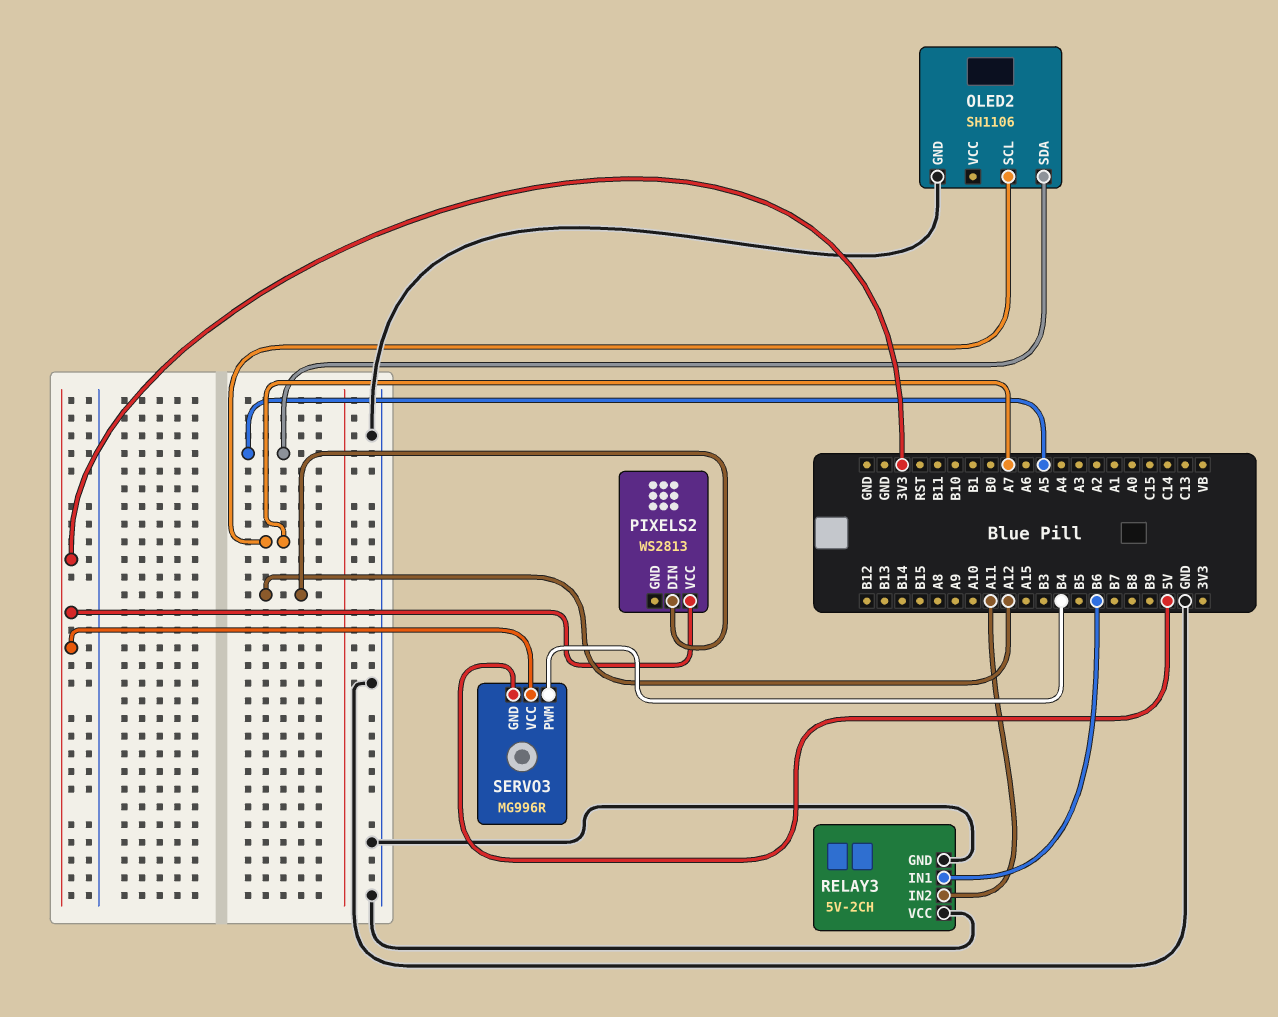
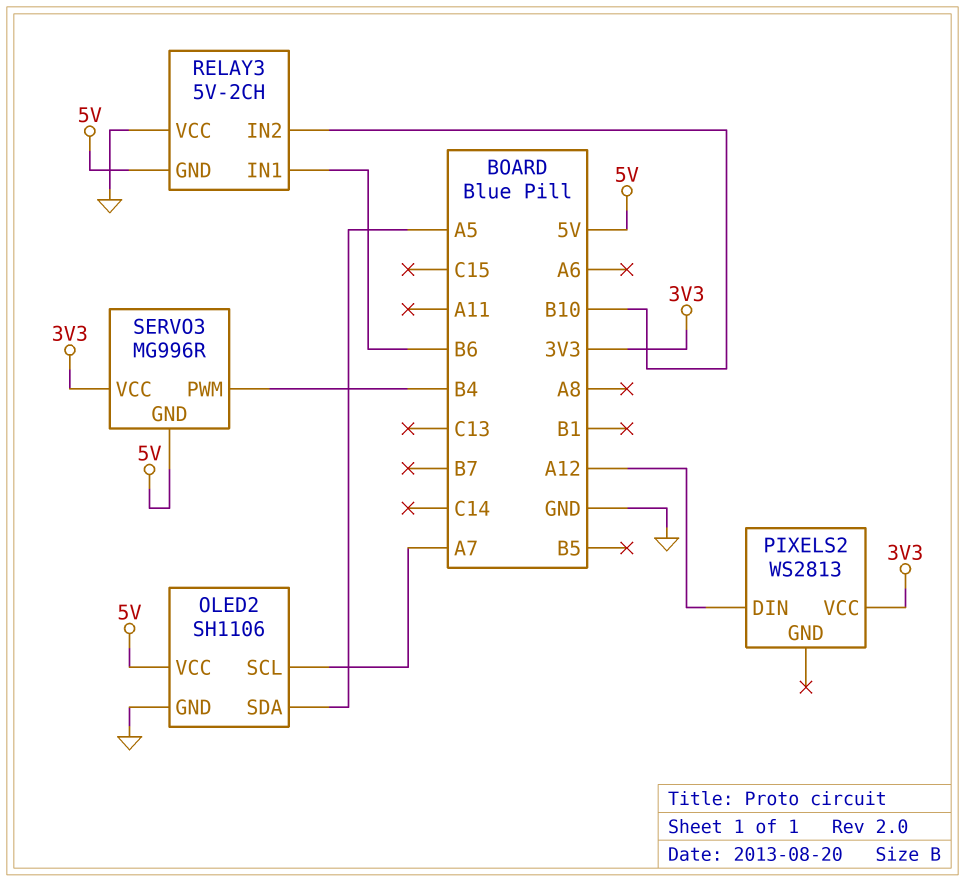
OLED2 pin VCC: none -> 5V
RELAY3 pin GND: GND -> 5V
RELAY3 pin IN2: A11 -> B10

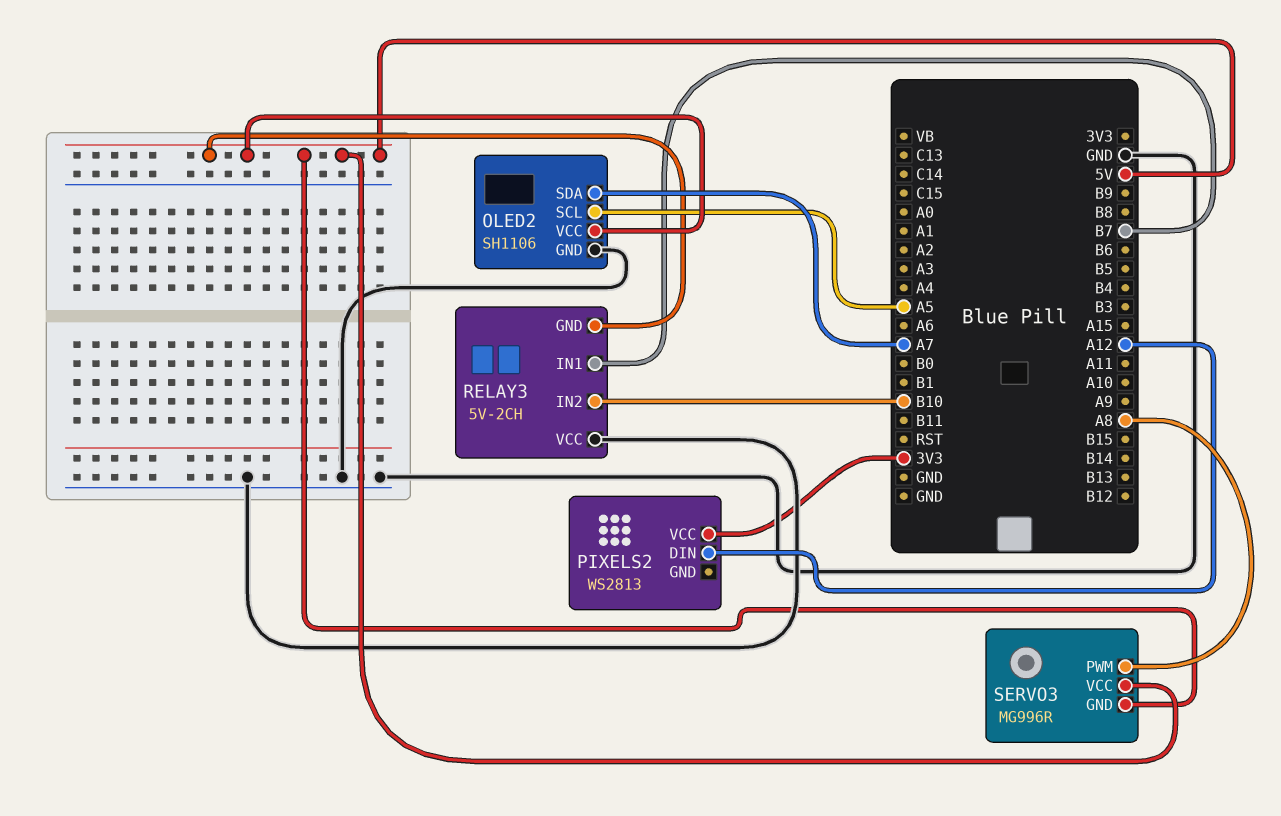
OLED2 pin SCL: A7 -> A5
OLED2 pin SDA: A5 -> A7
RELAY3 pin IN1: B6 -> B7
SERVO3 pin PWM: B4 -> A8
SERVO3 pin VCC: 3V3 -> 5V

